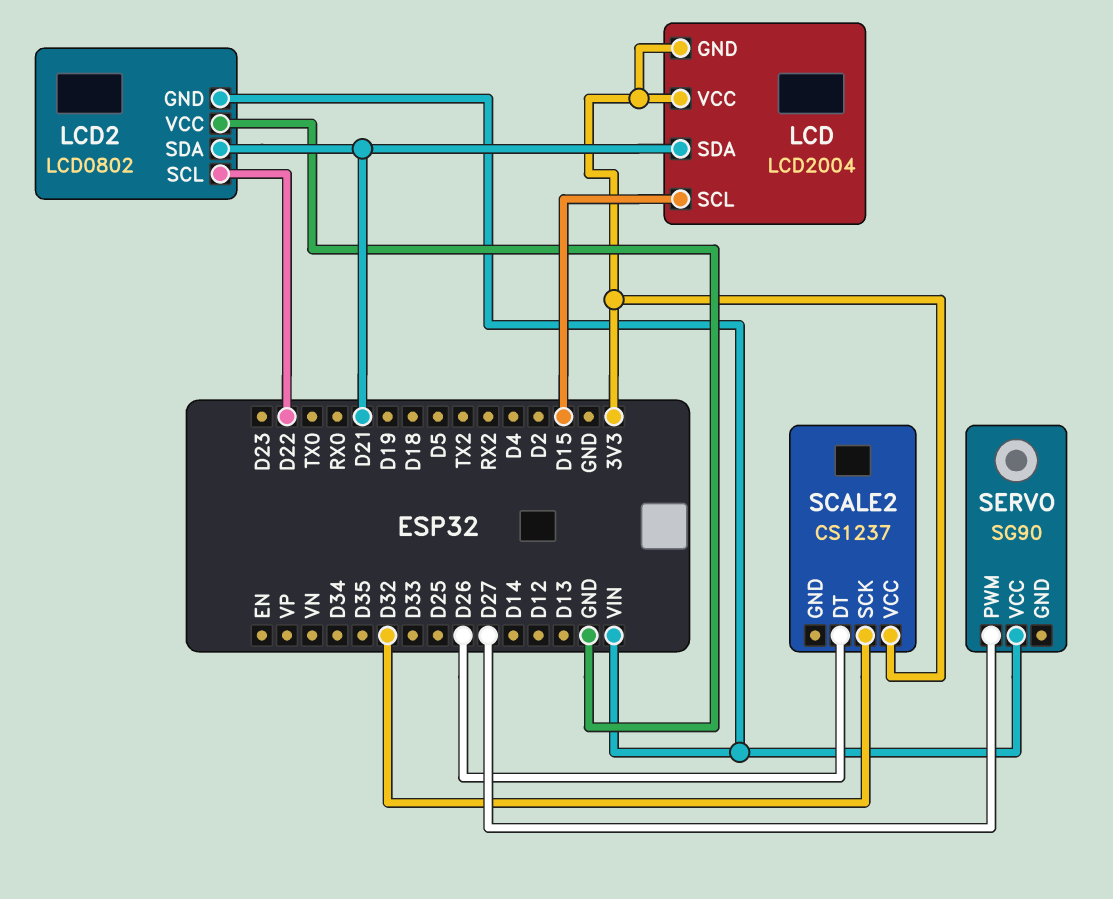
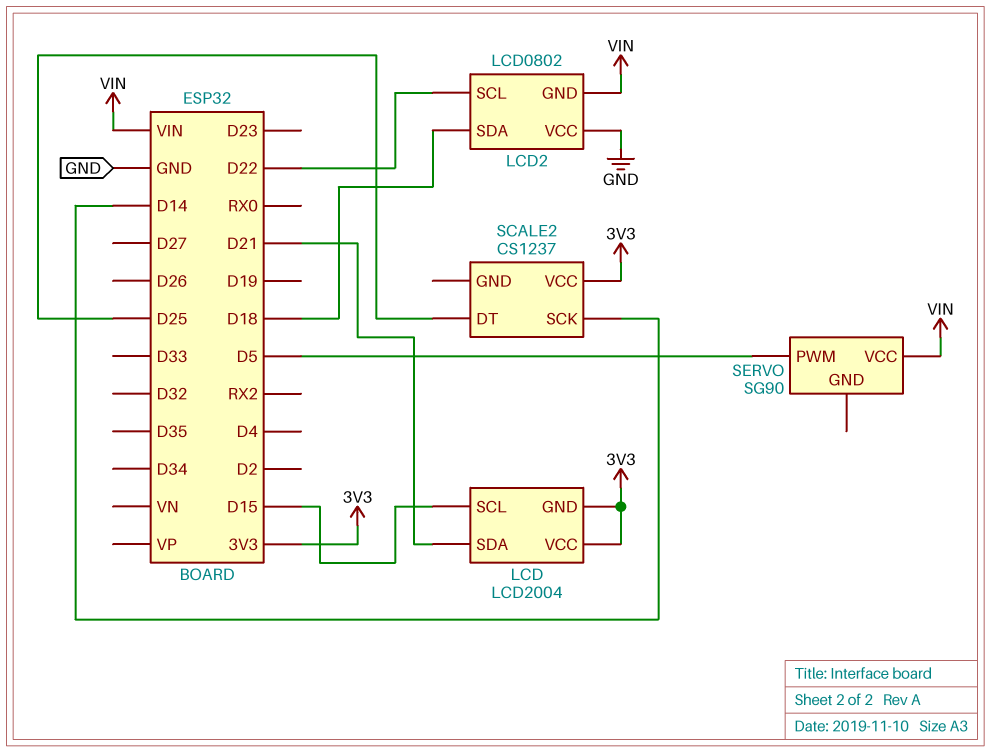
LCD2 pin SDA: D21 -> D18
SCALE2 pin DT: D26 -> D25
SCALE2 pin SCK: D32 -> D14
SERVO pin PWM: D27 -> D5

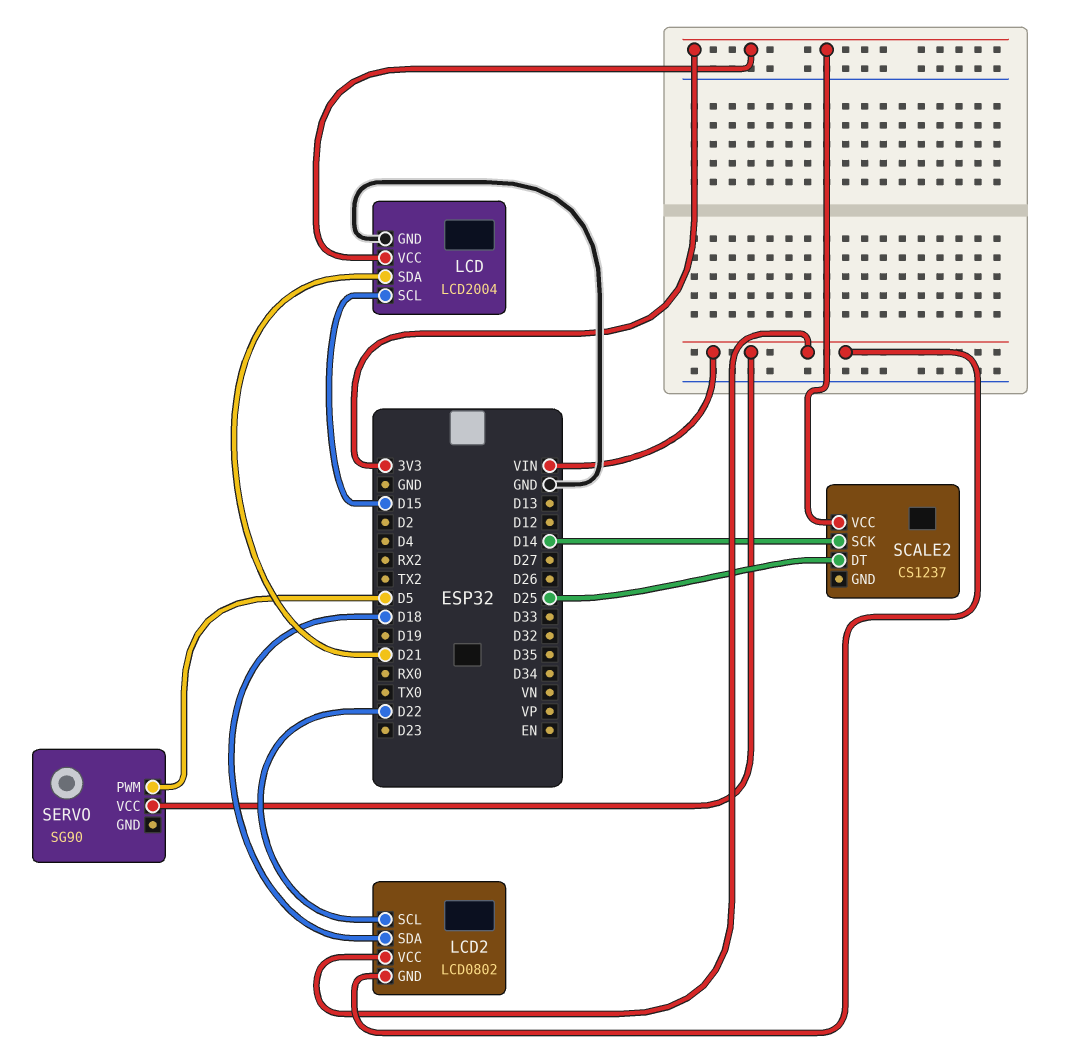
LCD pin GND: 3V3 -> GND
LCD2 pin VCC: GND -> VIN

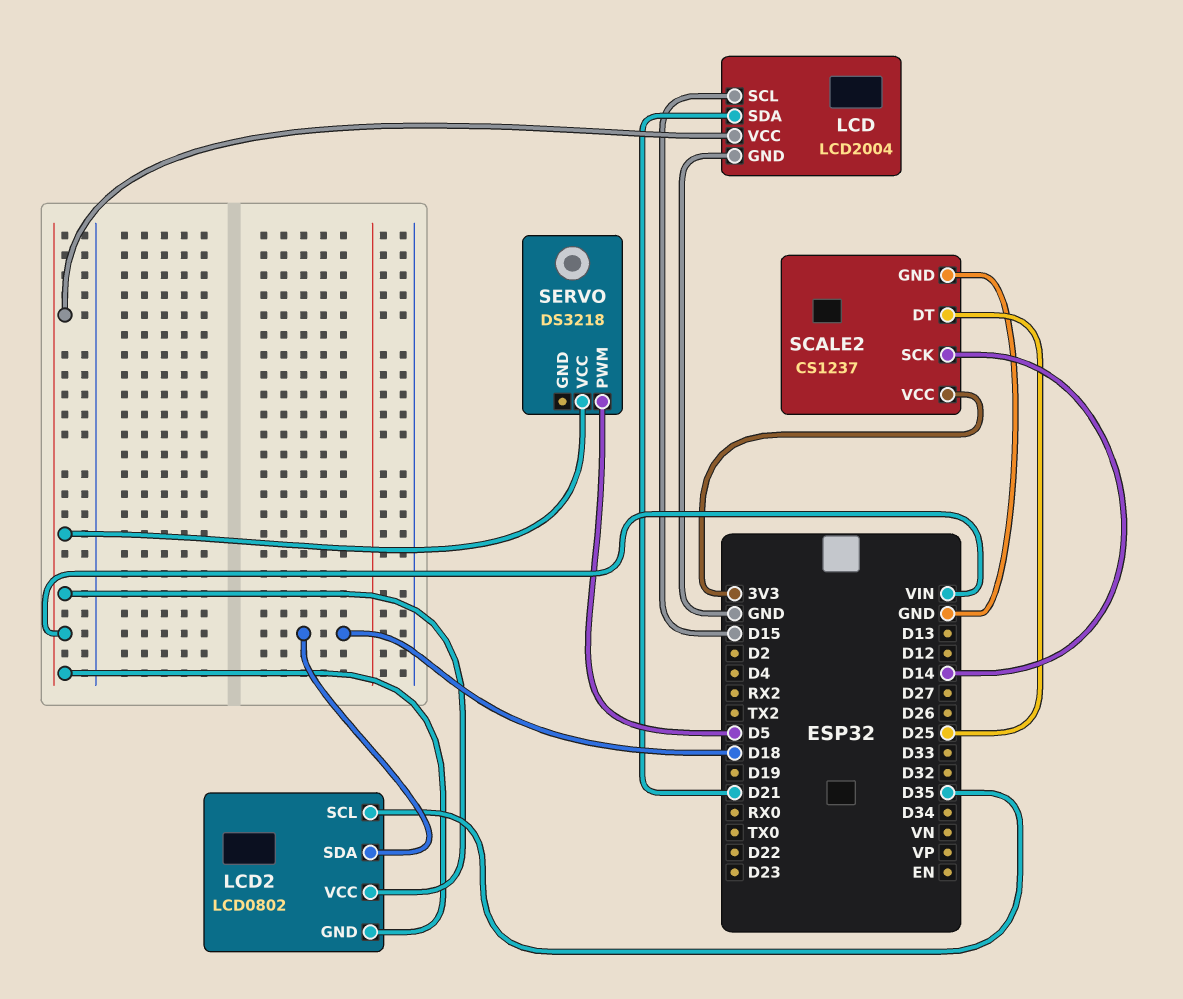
LCD pin VCC: 3V3 -> VIN
LCD2 pin SCL: D22 -> D35
SCALE2 pin GND: none -> GND
SERVO: SG90 -> DS3218

